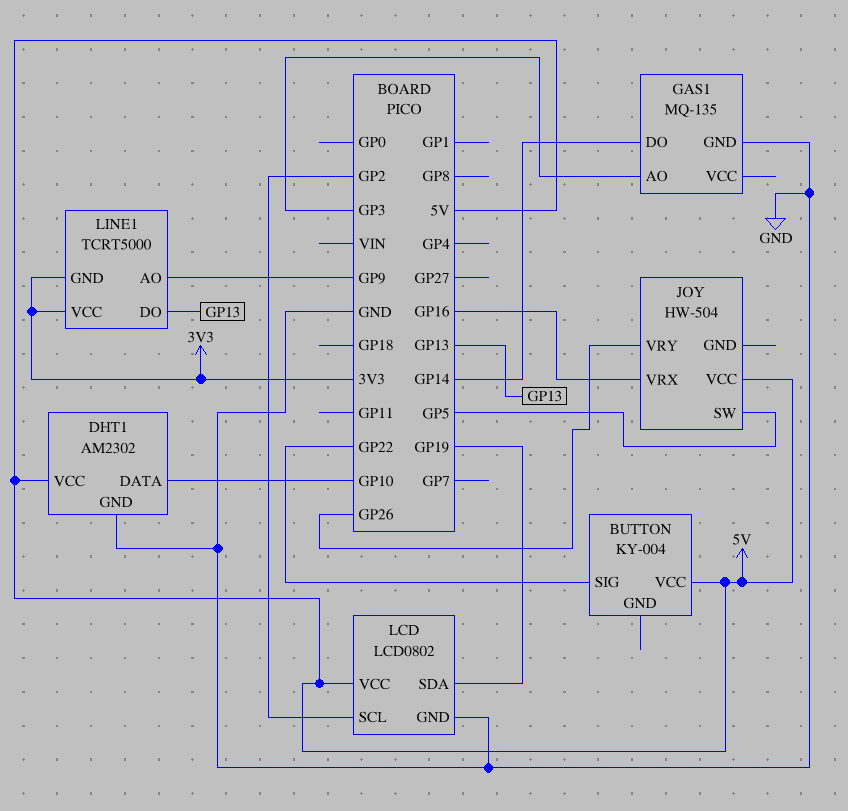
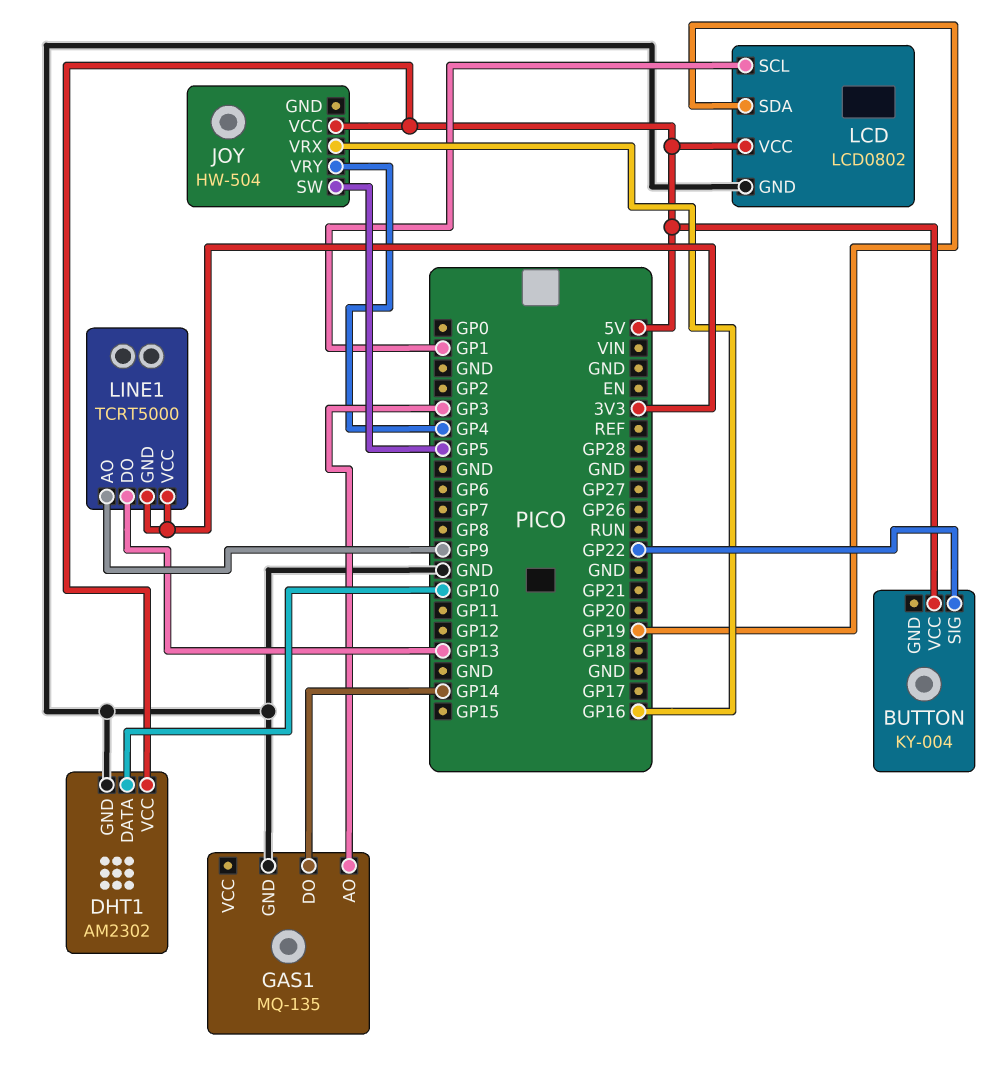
JOY pin VRY: GP26 -> GP4
LCD pin SCL: GP2 -> GP1

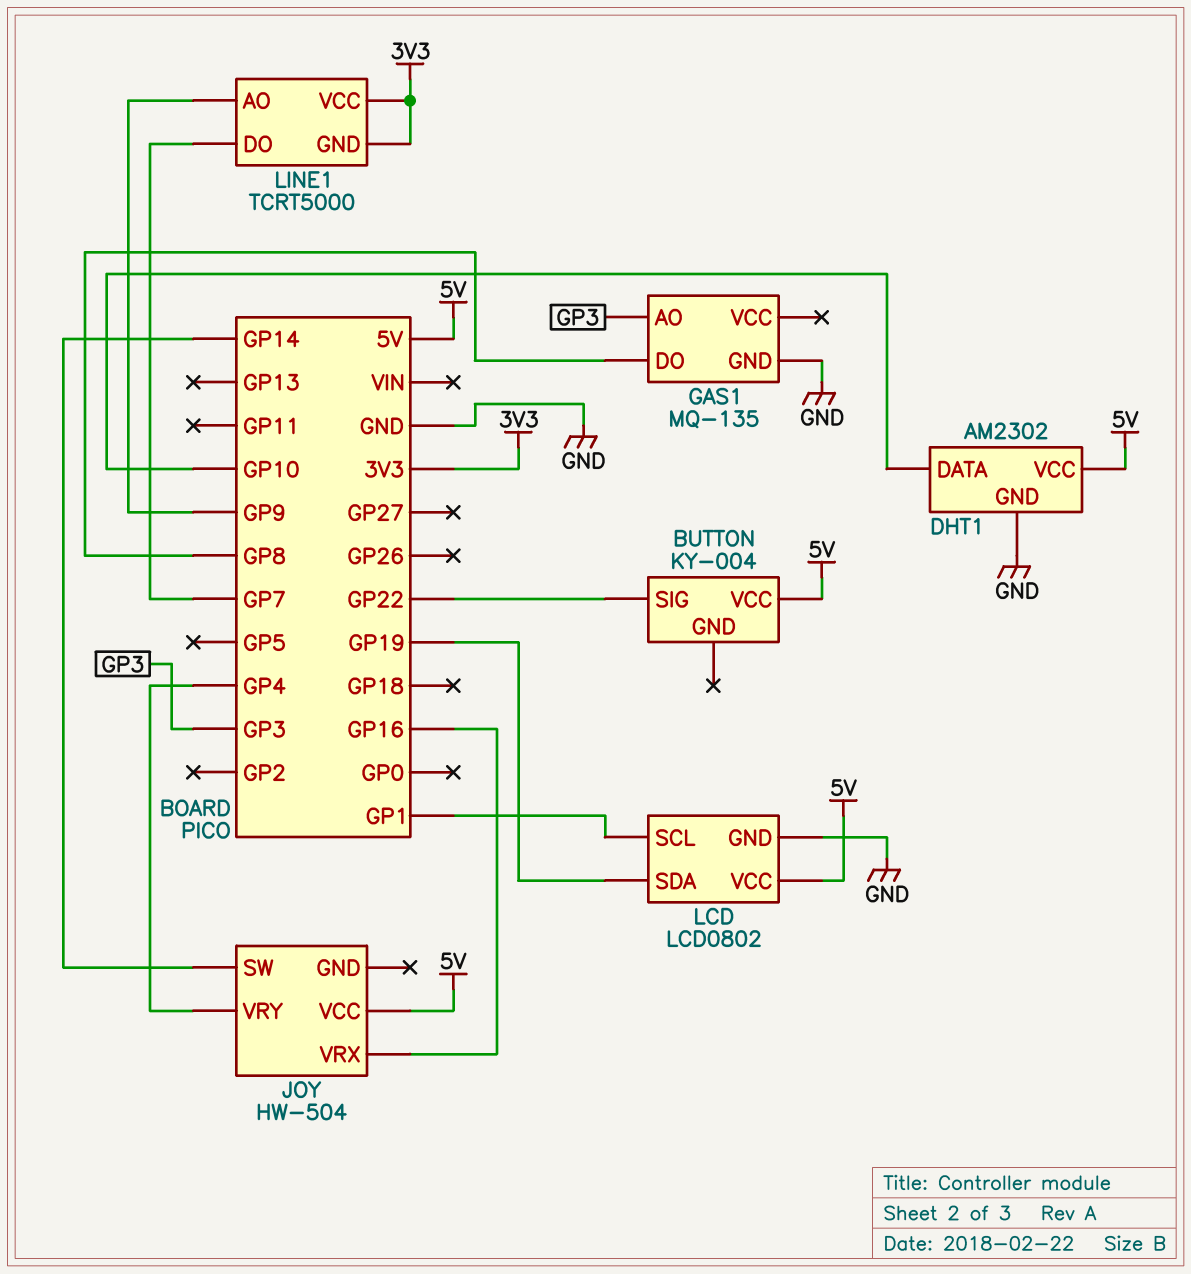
GAS1 pin DO: GP14 -> GP8
JOY pin SW: GP5 -> GP14
LINE1 pin DO: GP13 -> GP7

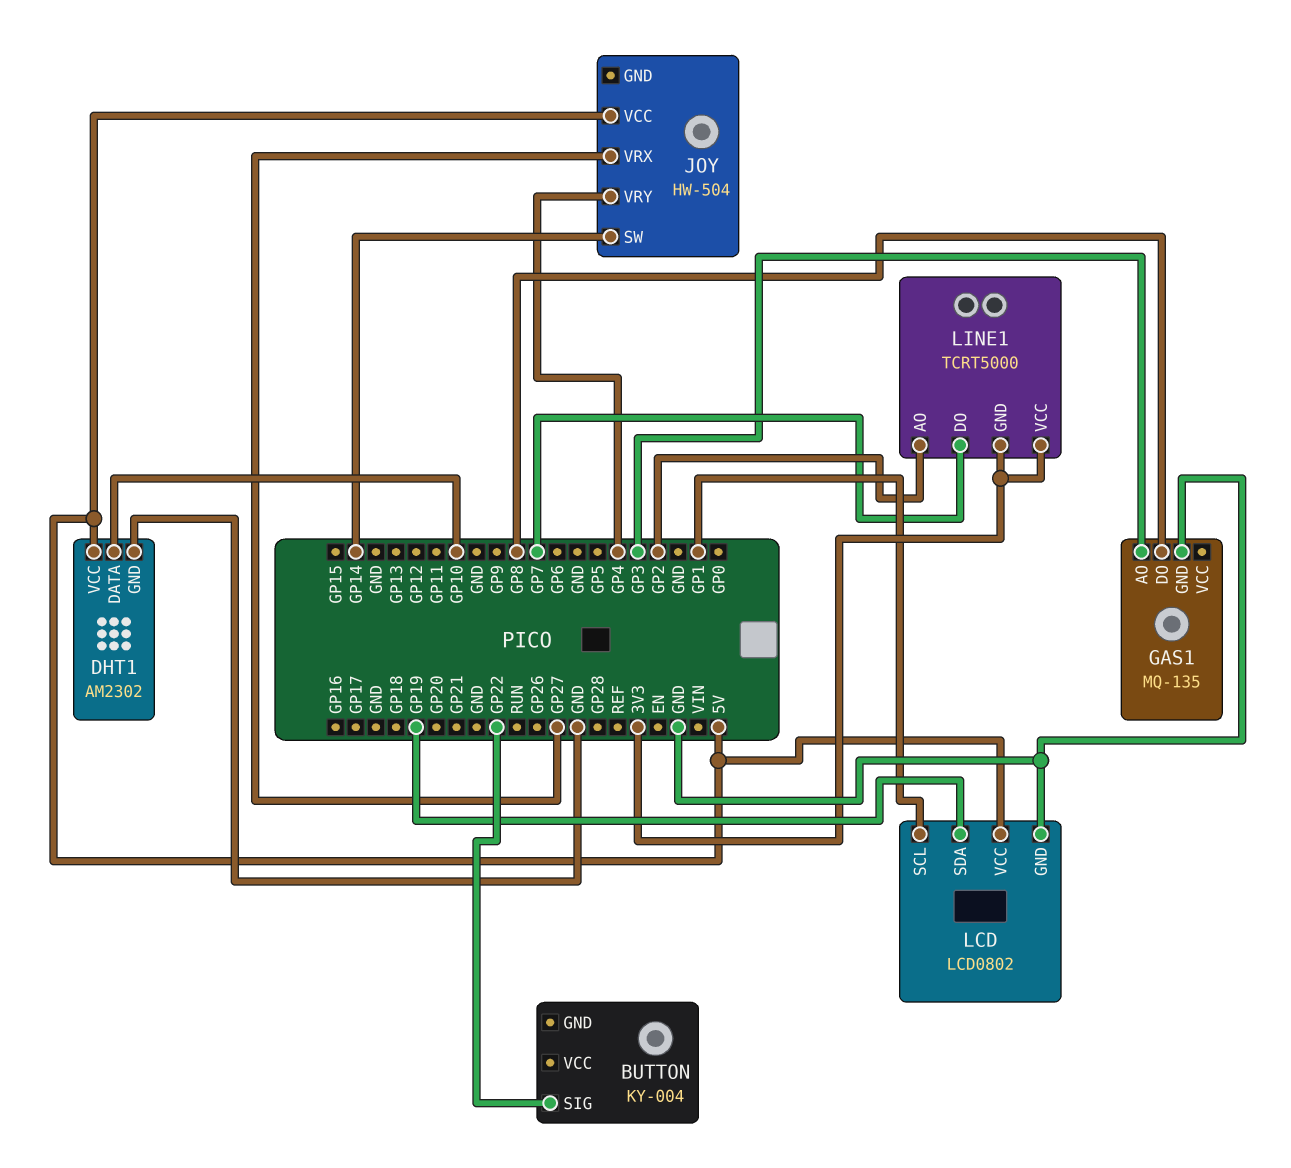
BUTTON pin VCC: 5V -> none
JOY pin VRX: GP16 -> GP27
LINE1 pin AO: GP9 -> GP2

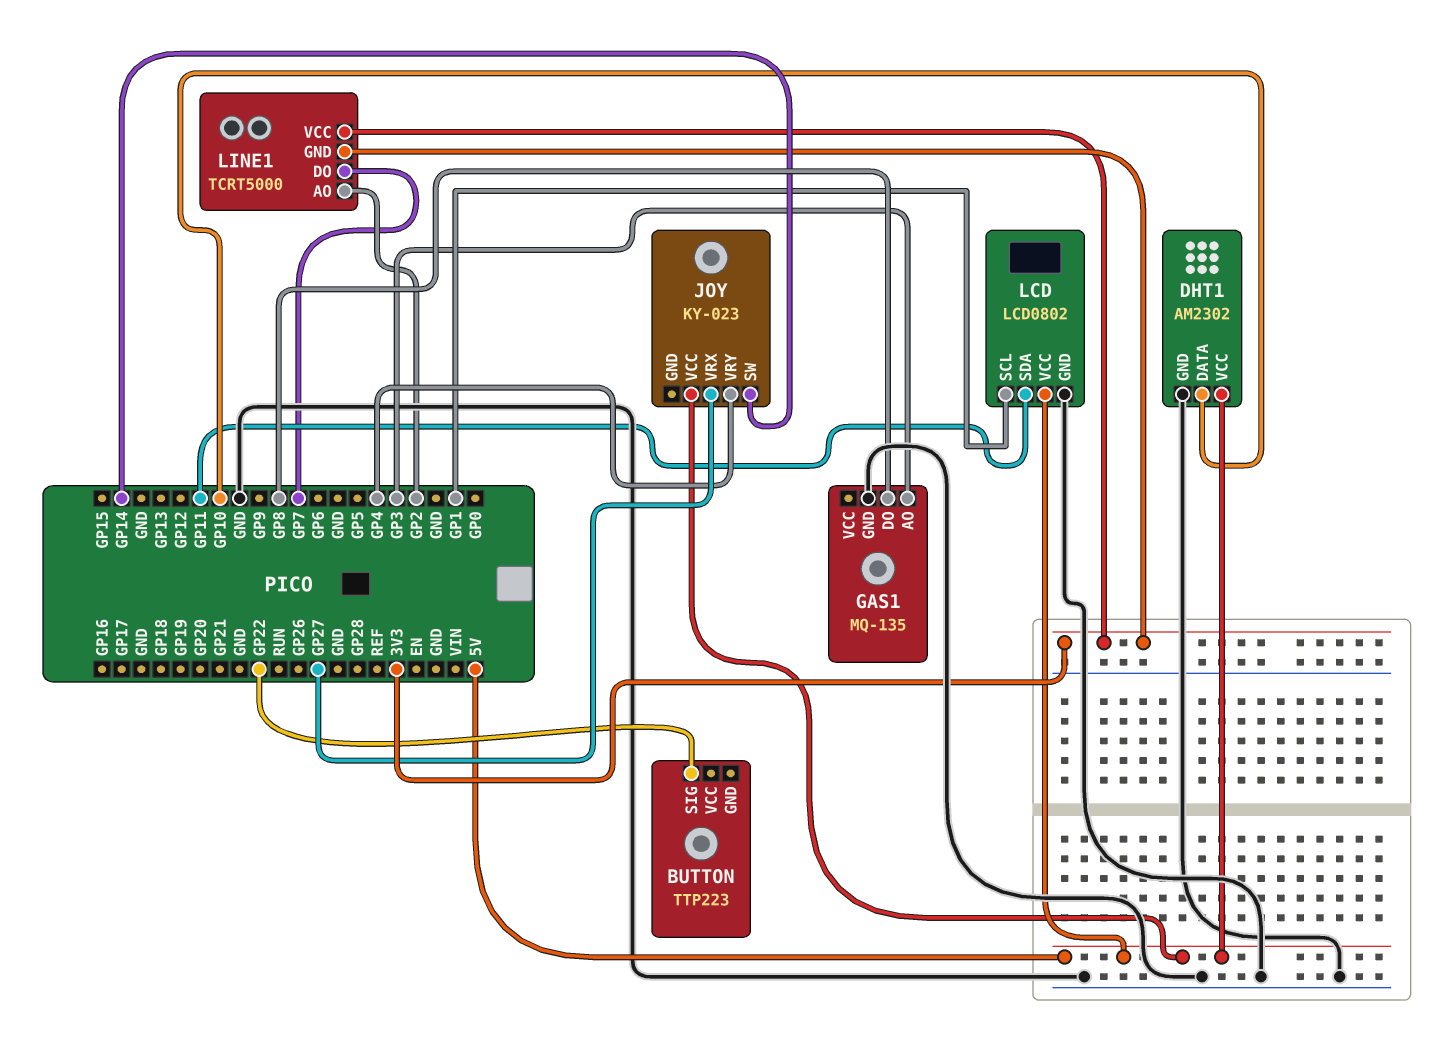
BUTTON: KY-004 -> TTP223
JOY: HW-504 -> KY-023
LCD pin SDA: GP19 -> GP11

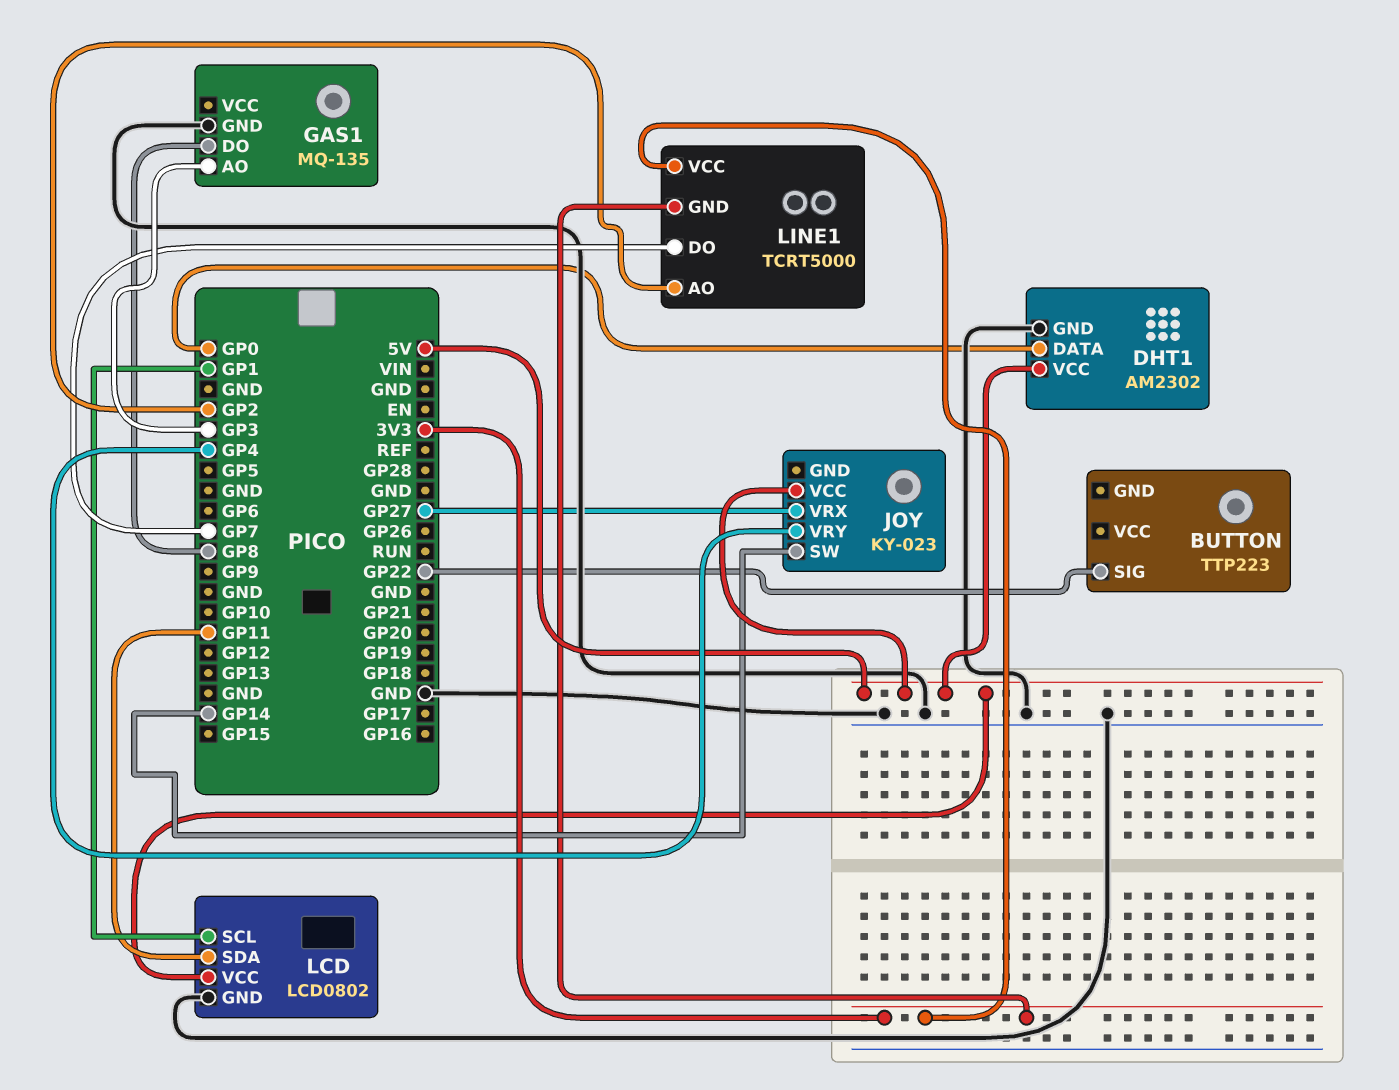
DHT1 pin DATA: GP10 -> GP0

